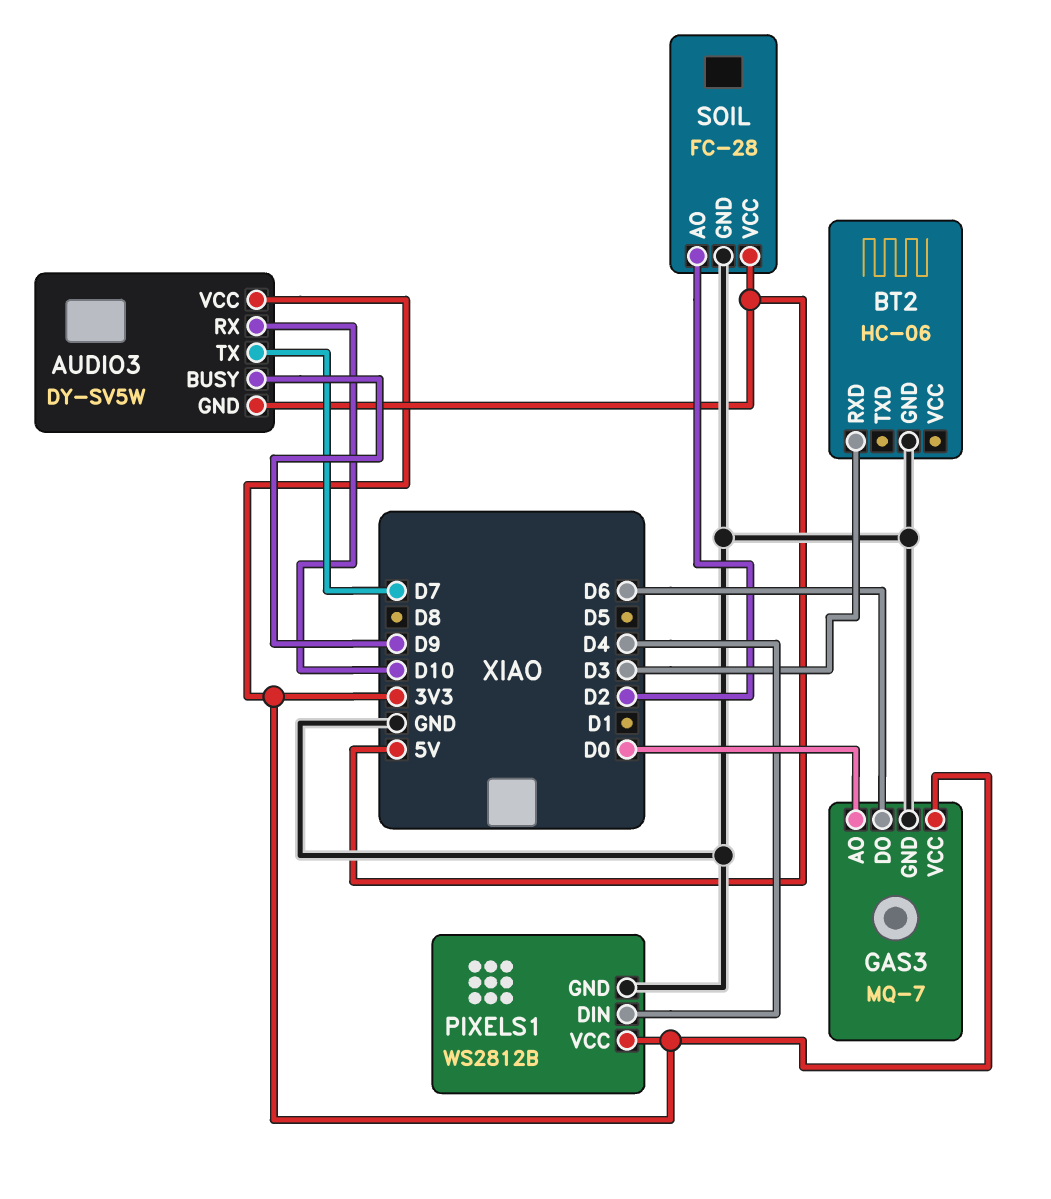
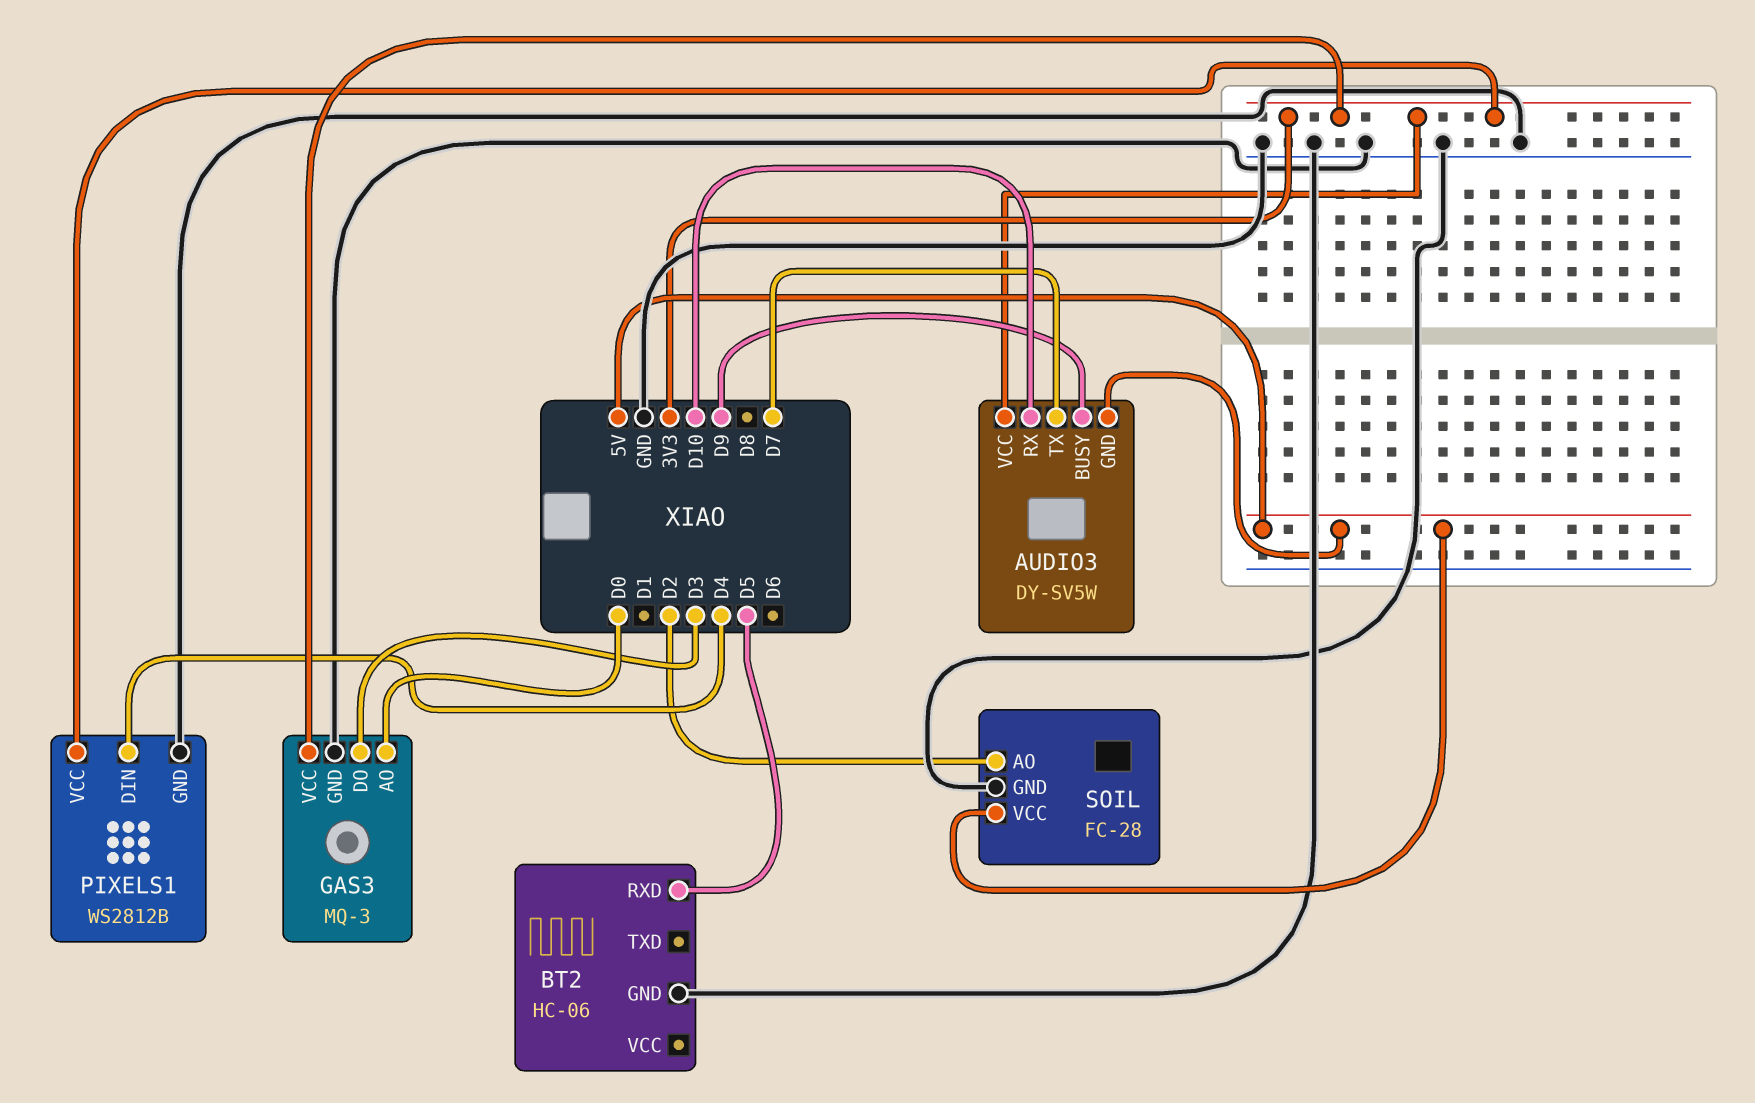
BT2 pin RXD: D3 -> D5
GAS3: MQ-7 -> MQ-3
GAS3 pin DO: D6 -> D3

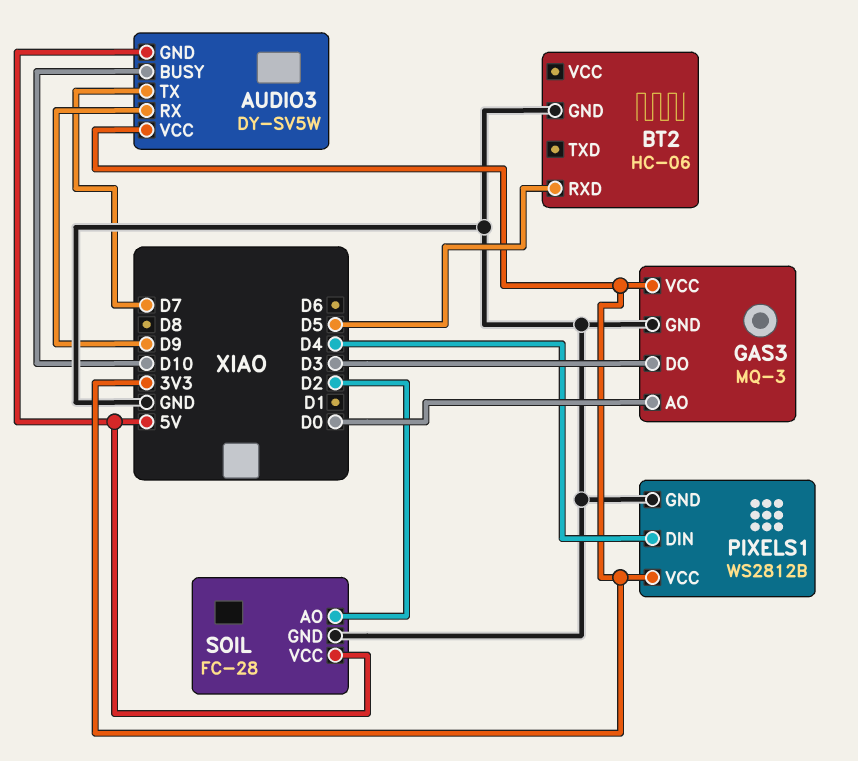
AUDIO3 pin BUSY: D9 -> D10
AUDIO3 pin RX: D10 -> D9

